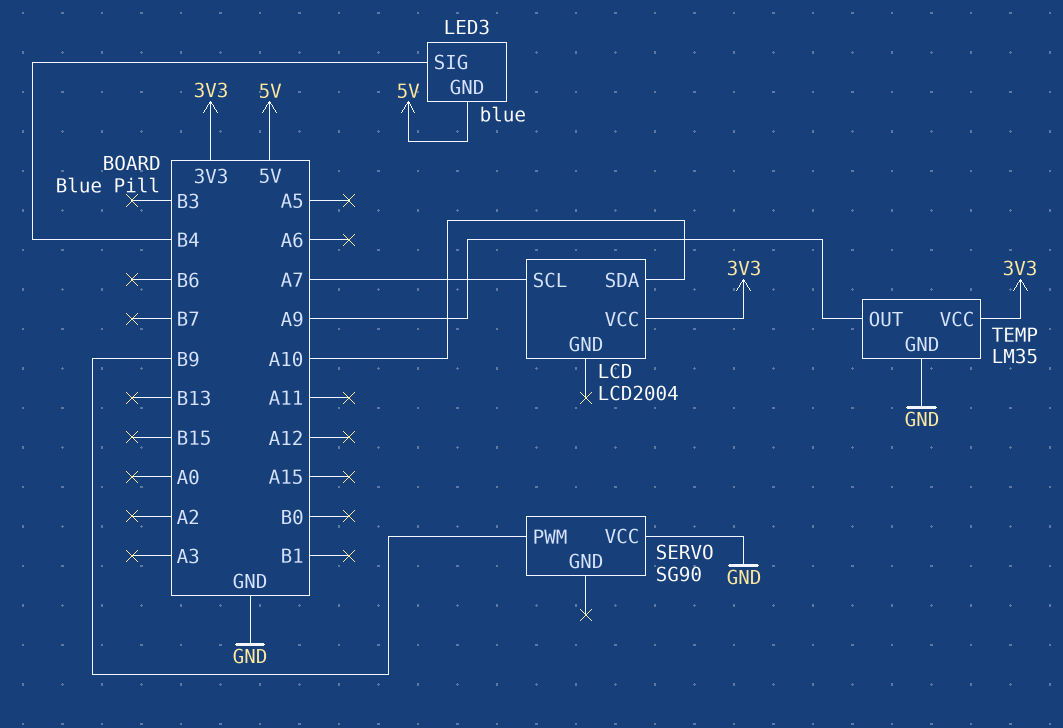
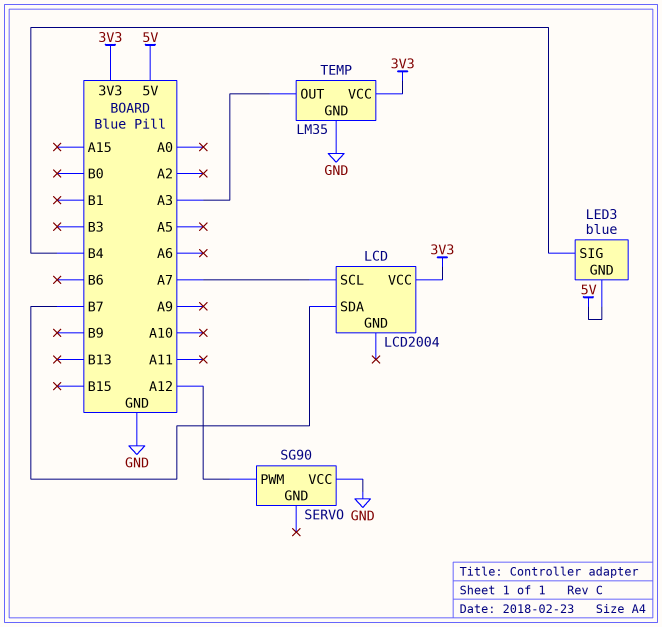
LCD pin SDA: A10 -> B7
SERVO pin PWM: B9 -> A12
TEMP pin OUT: A9 -> A3

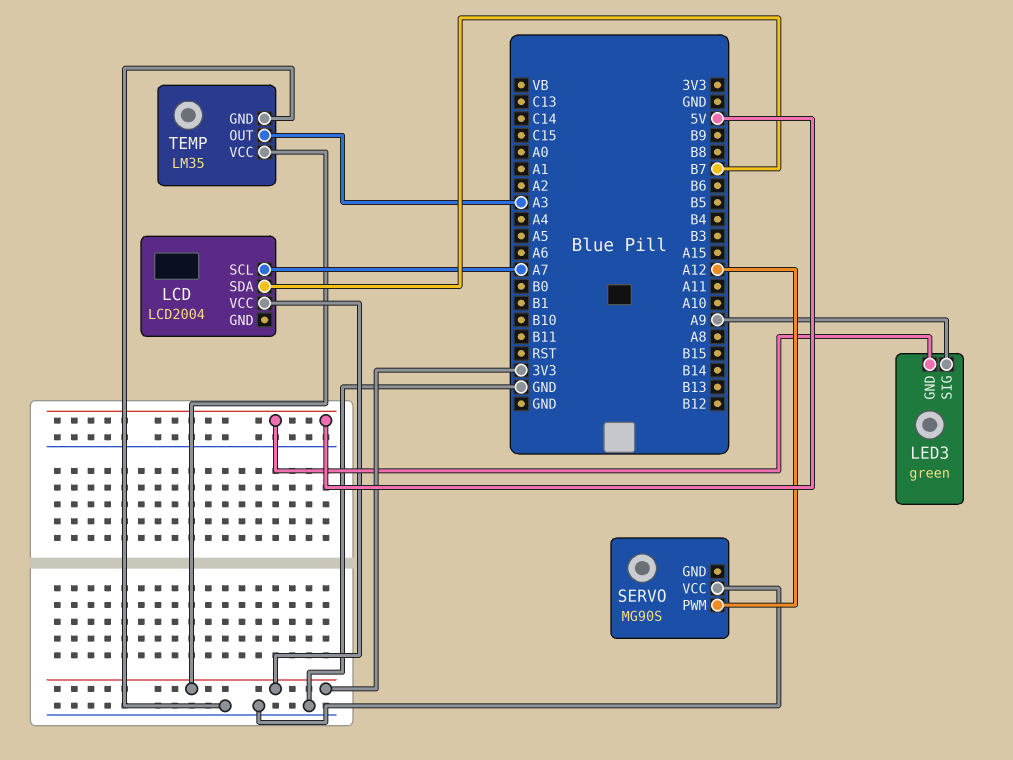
LED3: blue -> green
LED3 pin SIG: B4 -> A9
SERVO: SG90 -> MG90S

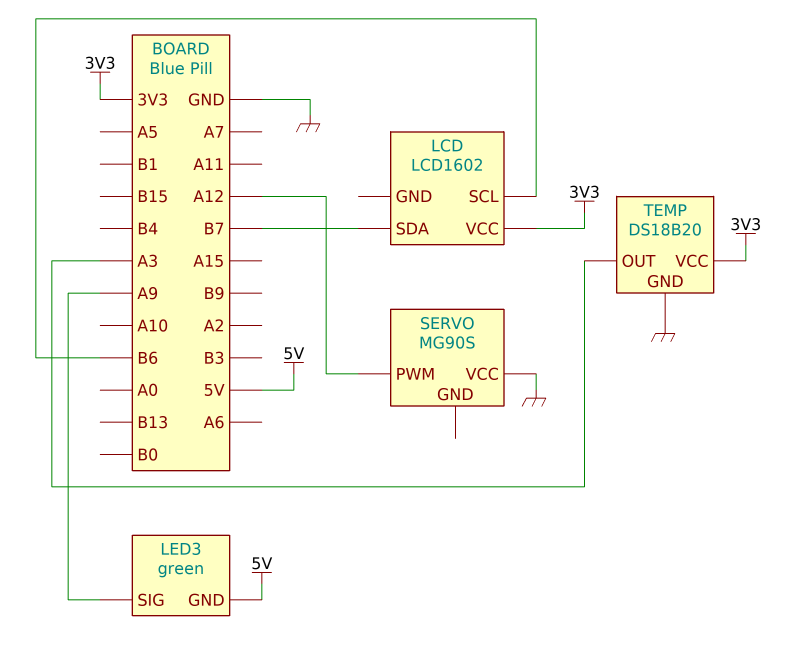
LCD: LCD2004 -> LCD1602
LCD pin SCL: A7 -> B6
TEMP: LM35 -> DS18B20

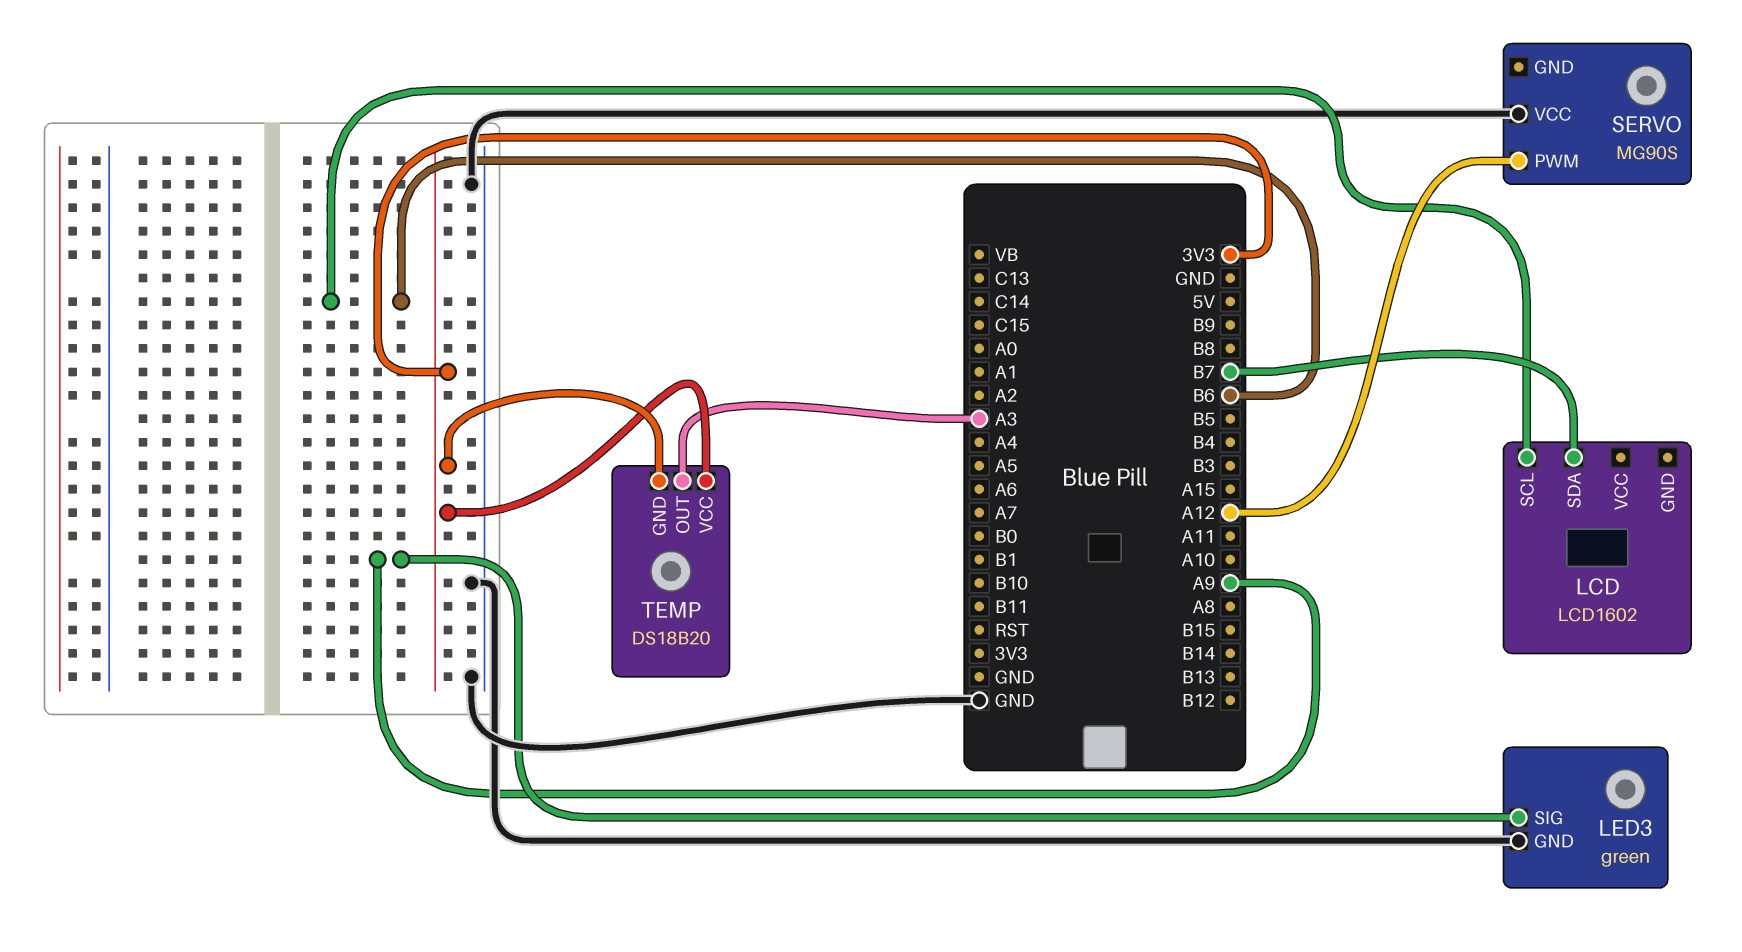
LCD pin VCC: 3V3 -> none
LED3 pin GND: 5V -> GND
TEMP pin GND: GND -> 3V3

